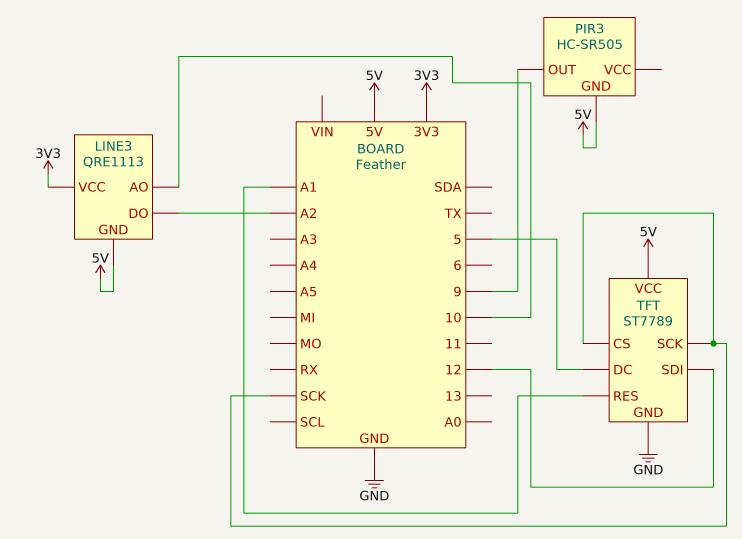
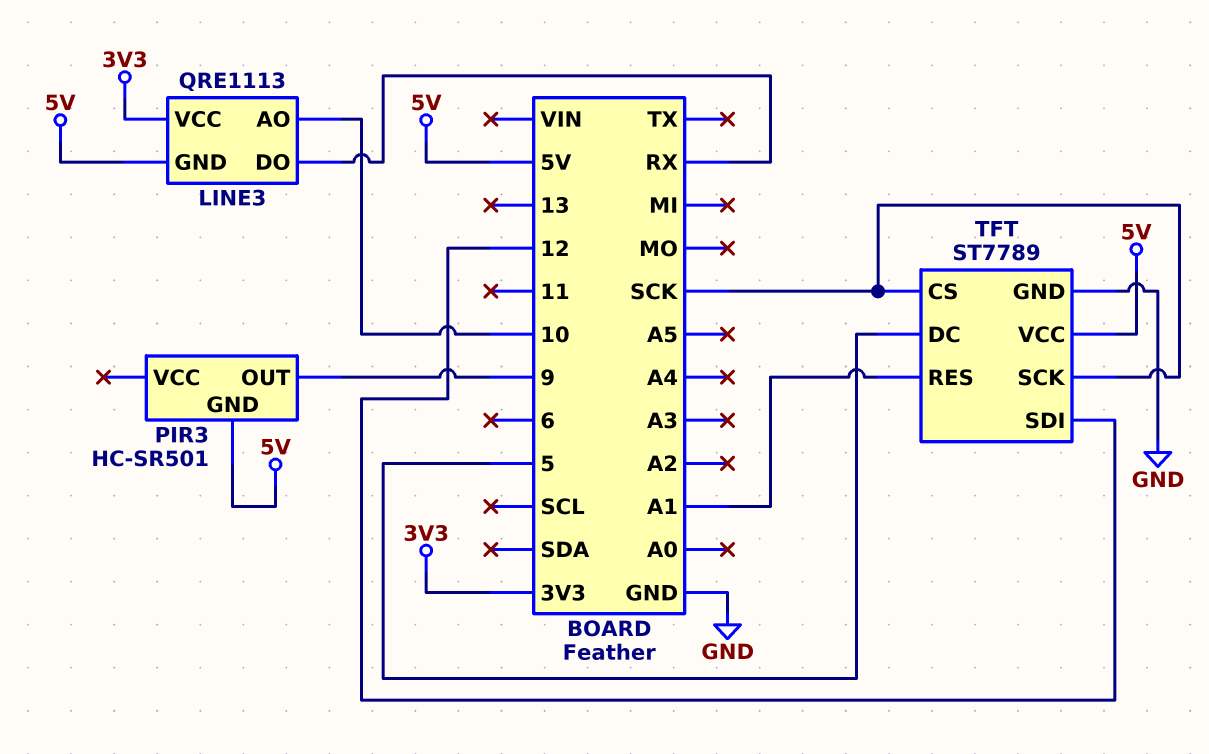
LINE3 pin DO: A2 -> RX
PIR3: HC-SR505 -> HC-SR501

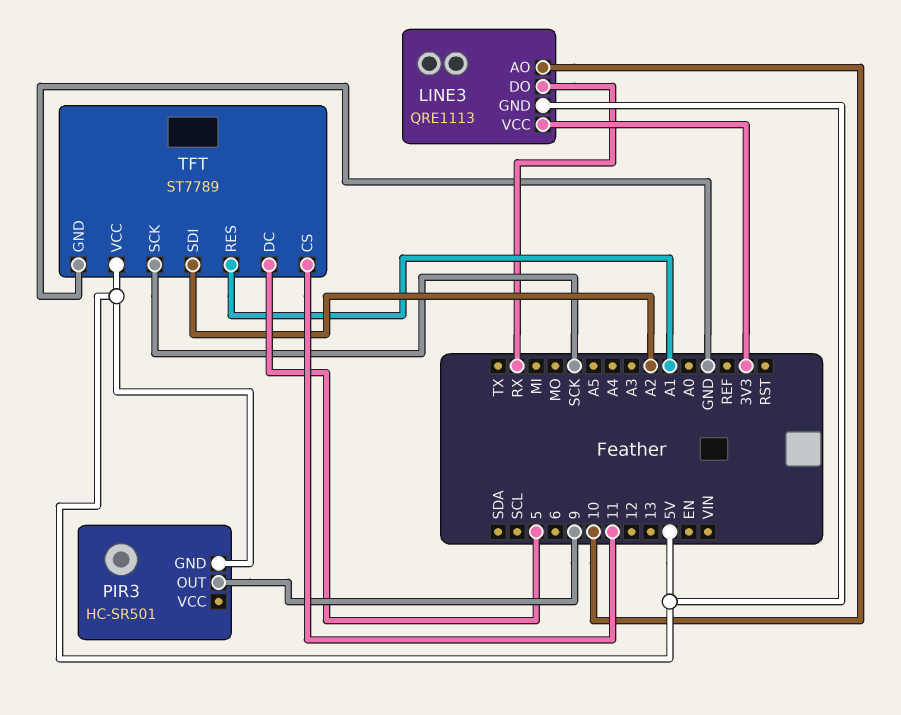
TFT pin CS: SCK -> 11
TFT pin SDI: 12 -> A2

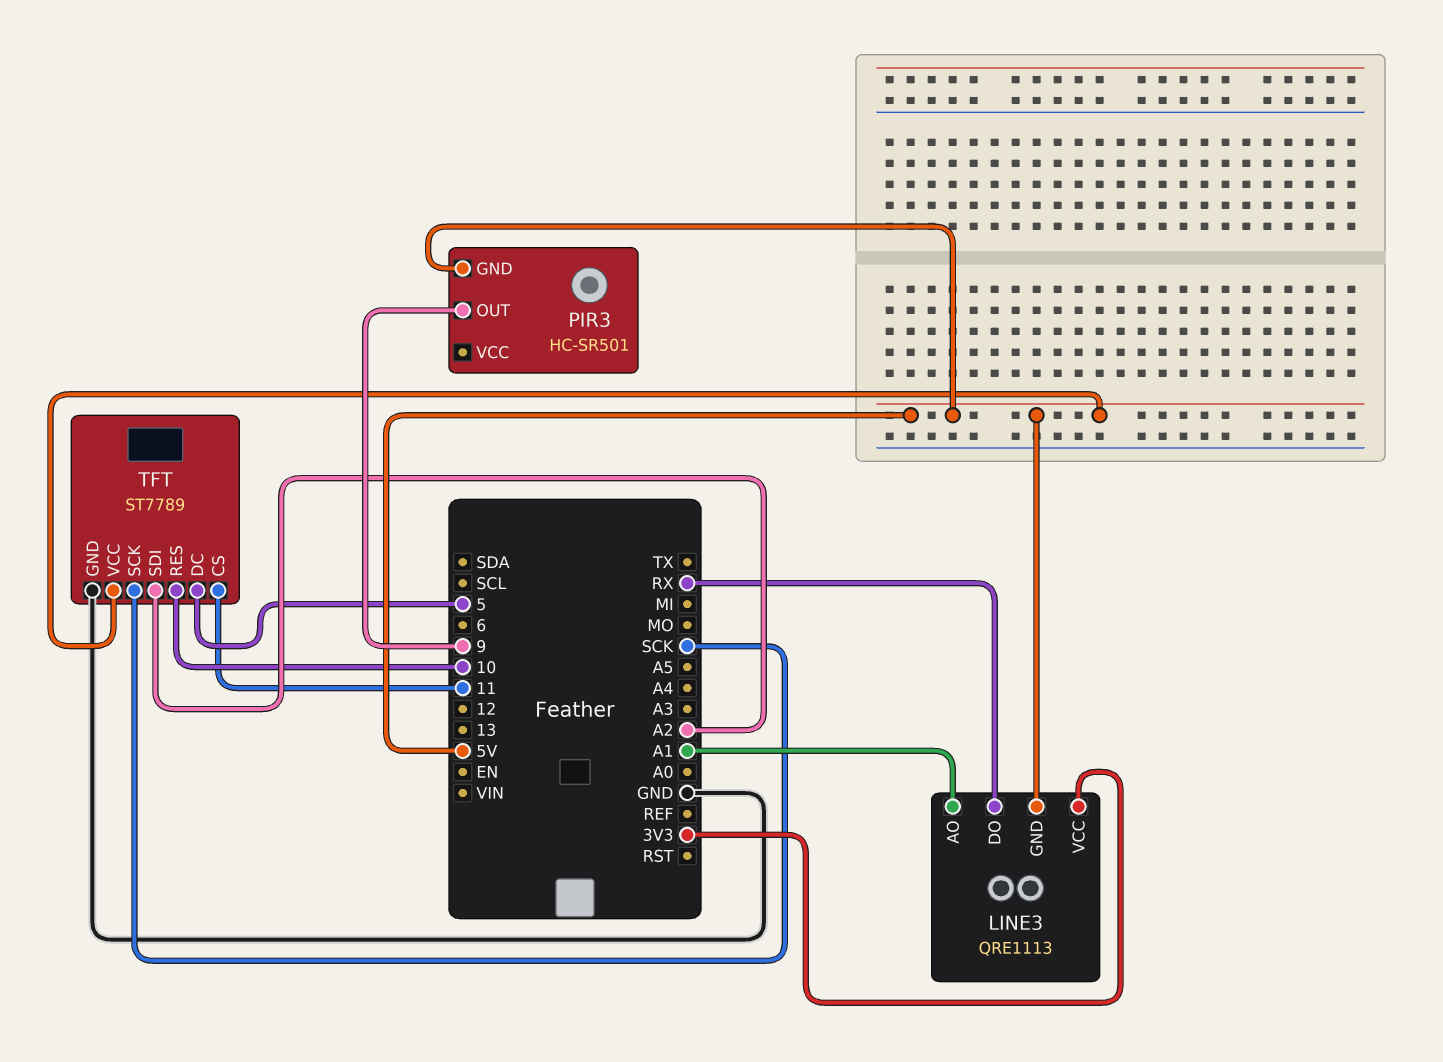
LINE3 pin AO: 10 -> A1
TFT pin RES: A1 -> 10

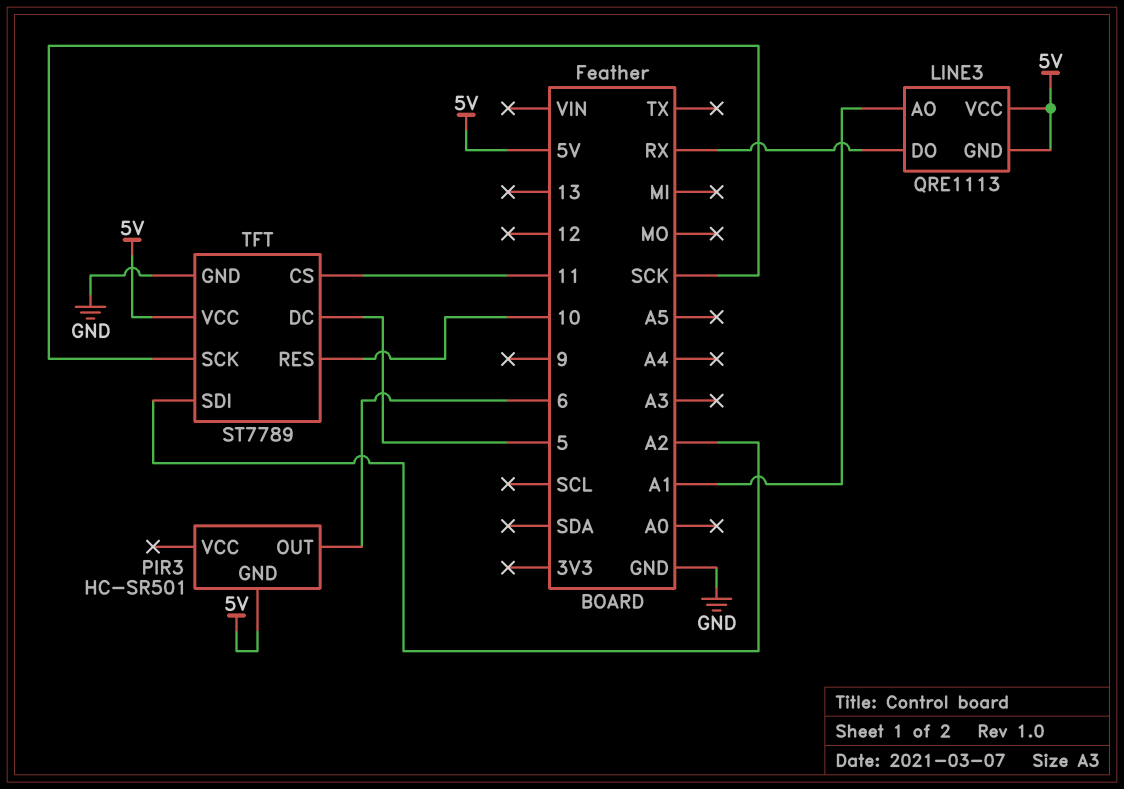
LINE3 pin VCC: 3V3 -> 5V
PIR3 pin OUT: 9 -> 6

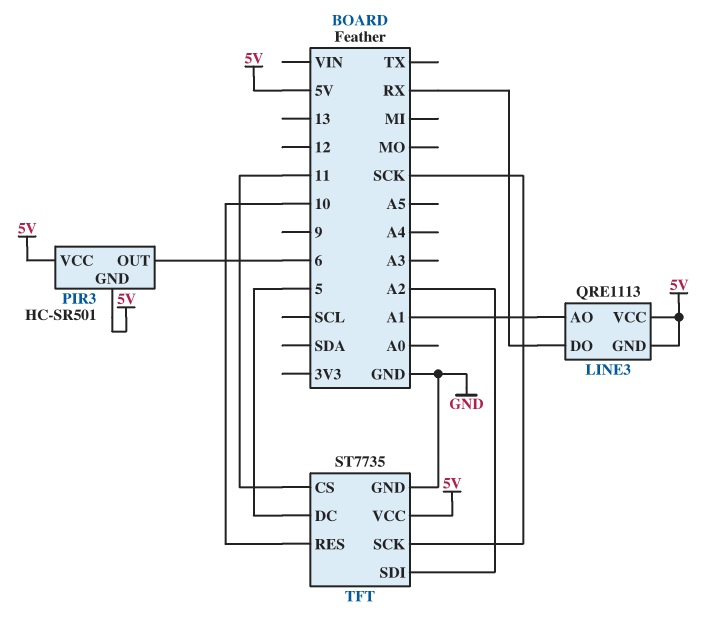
PIR3 pin VCC: none -> 5V
TFT: ST7789 -> ST7735

